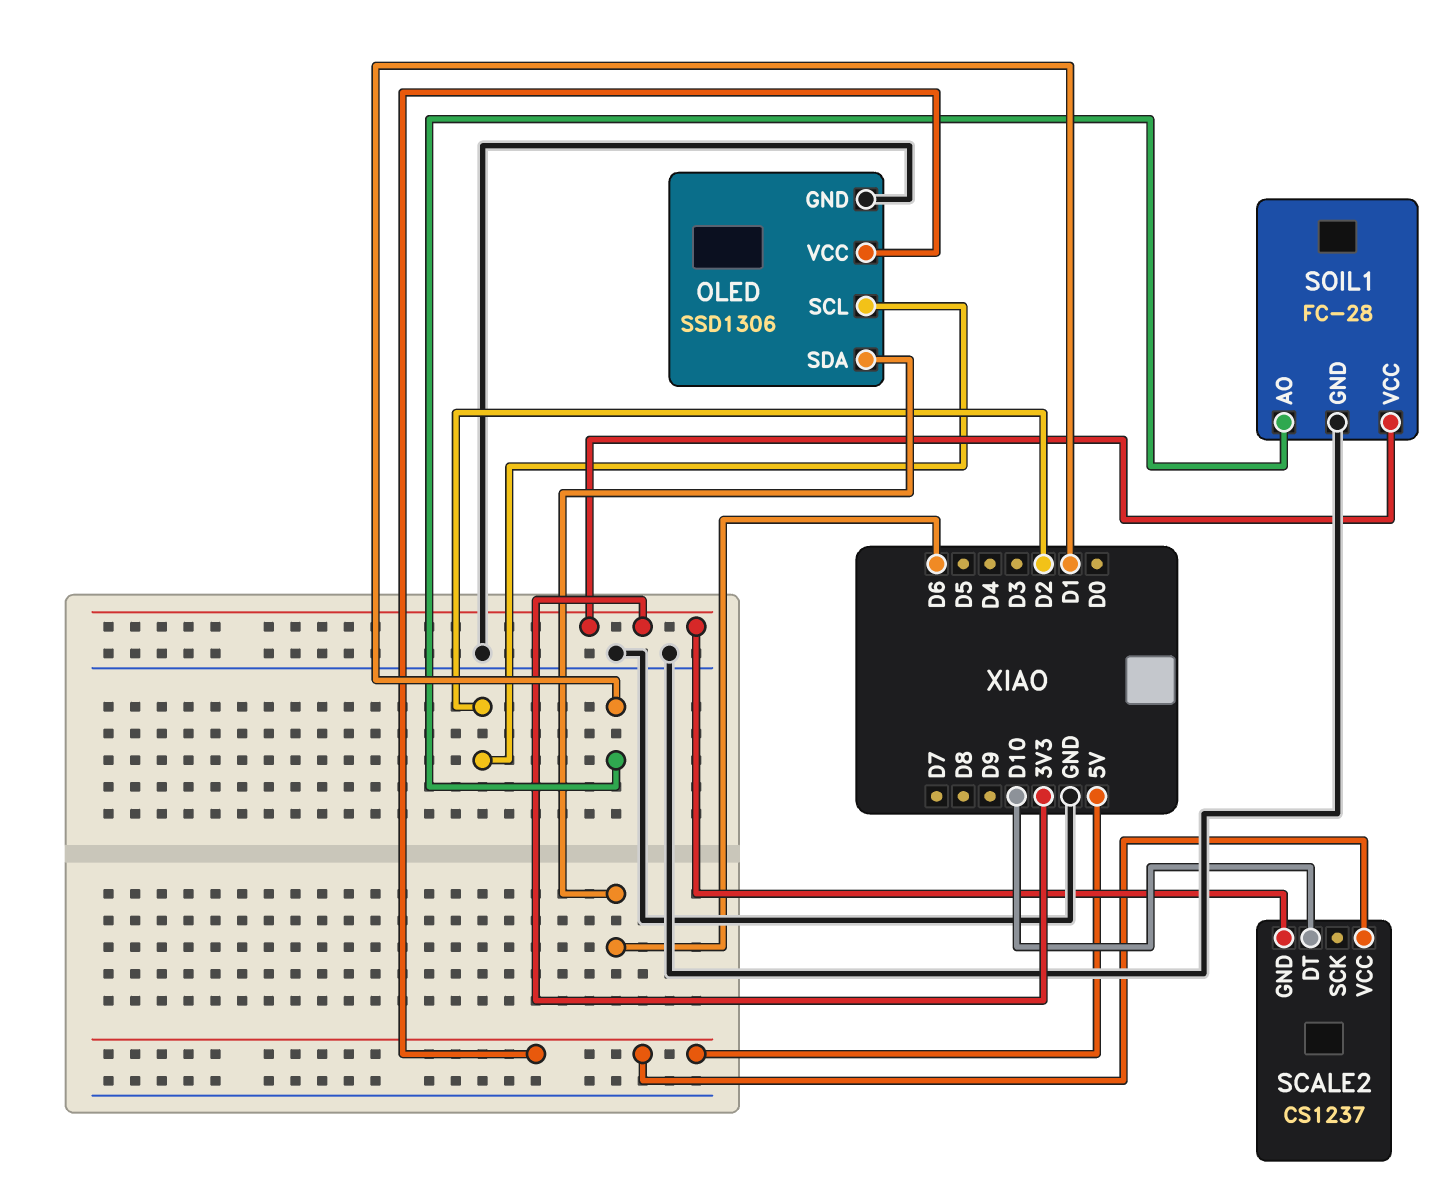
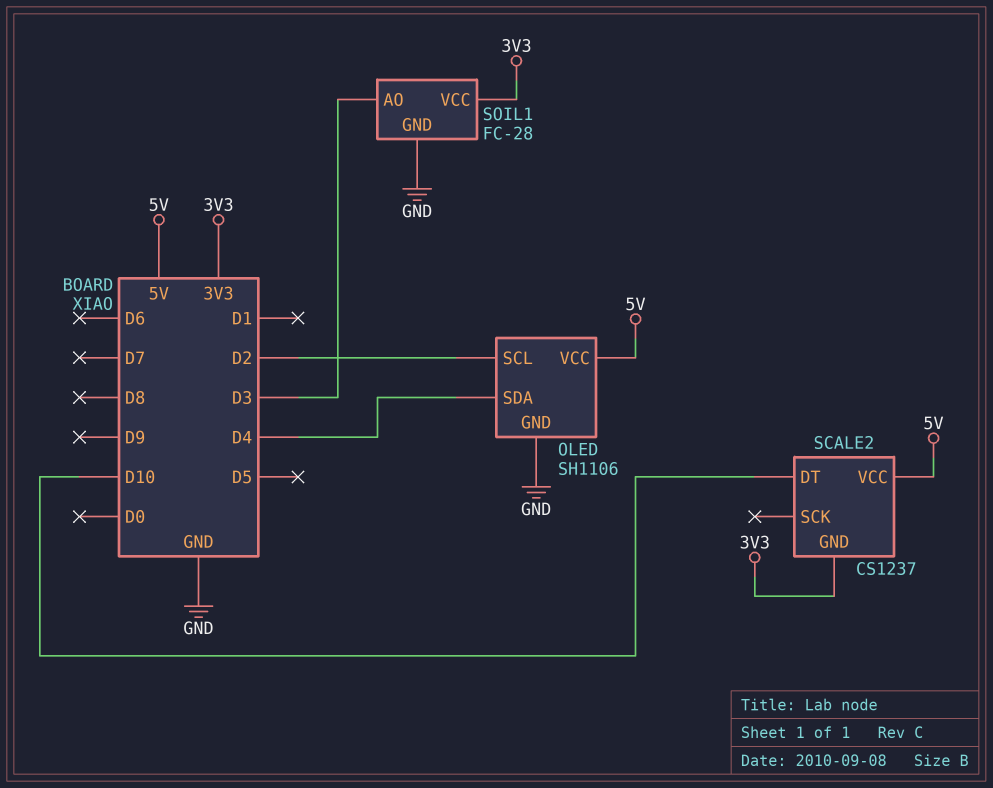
OLED: SSD1306 -> SH1106
OLED pin SDA: D6 -> D4
SOIL1 pin AO: D1 -> D3

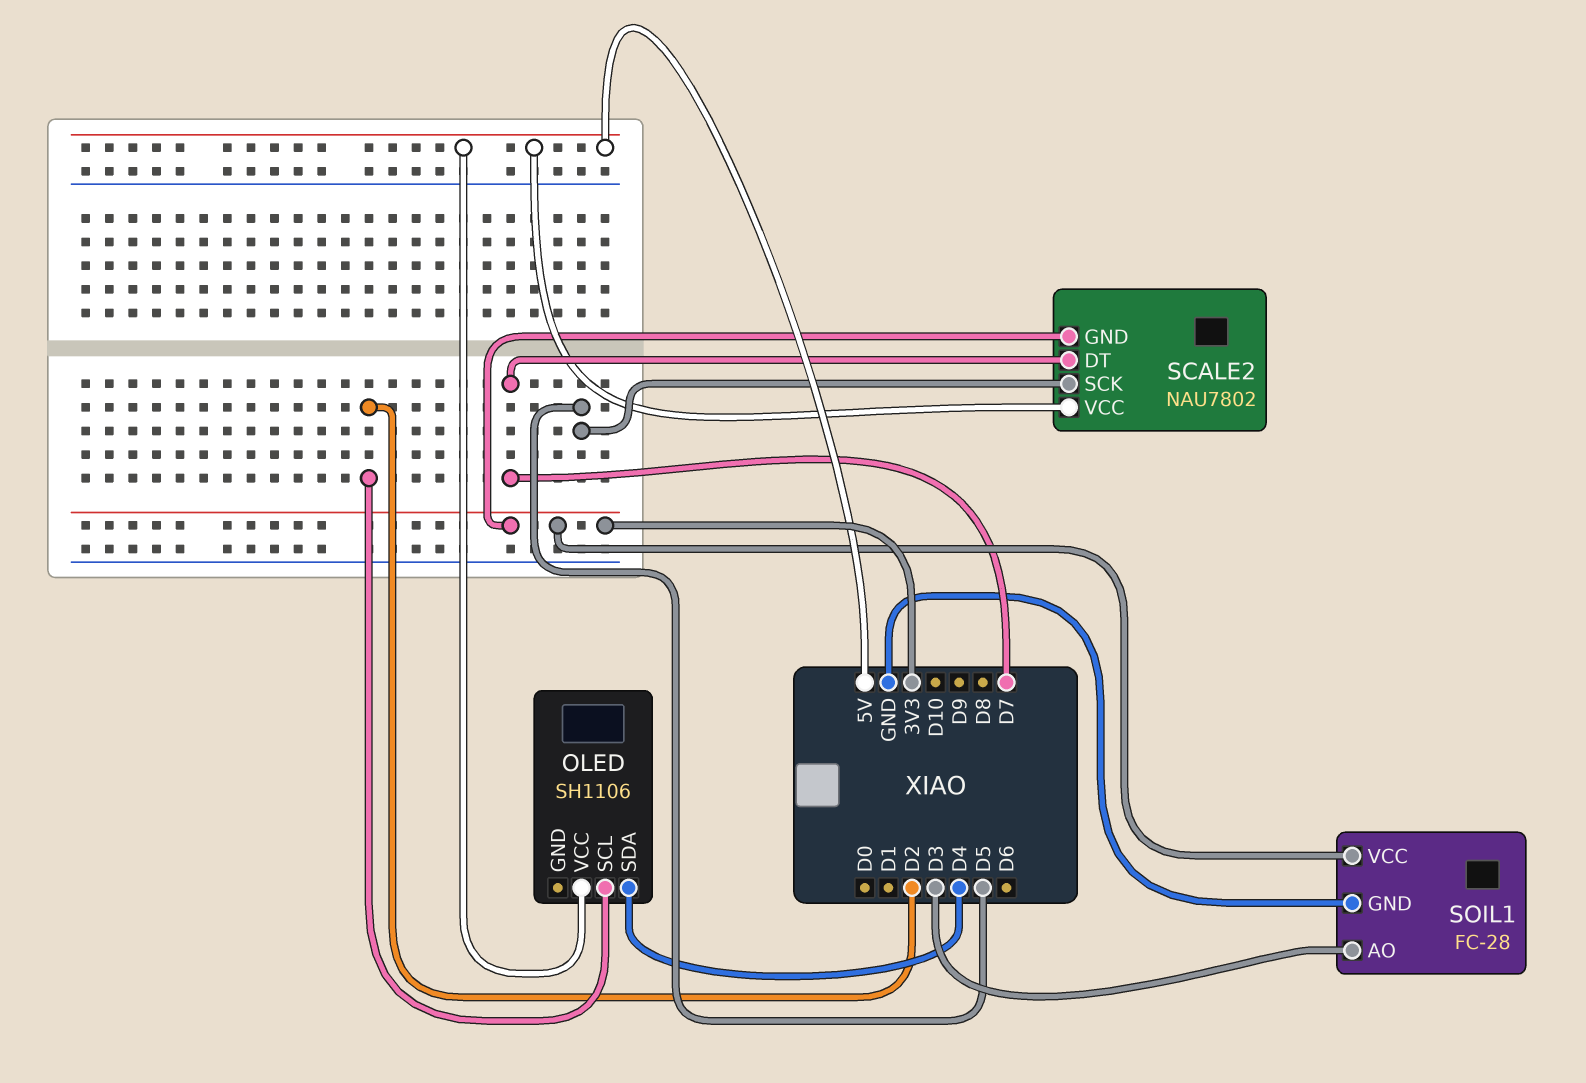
OLED pin GND: GND -> none
SCALE2: CS1237 -> NAU7802
SCALE2 pin DT: D10 -> D7
SCALE2 pin SCK: none -> D5

